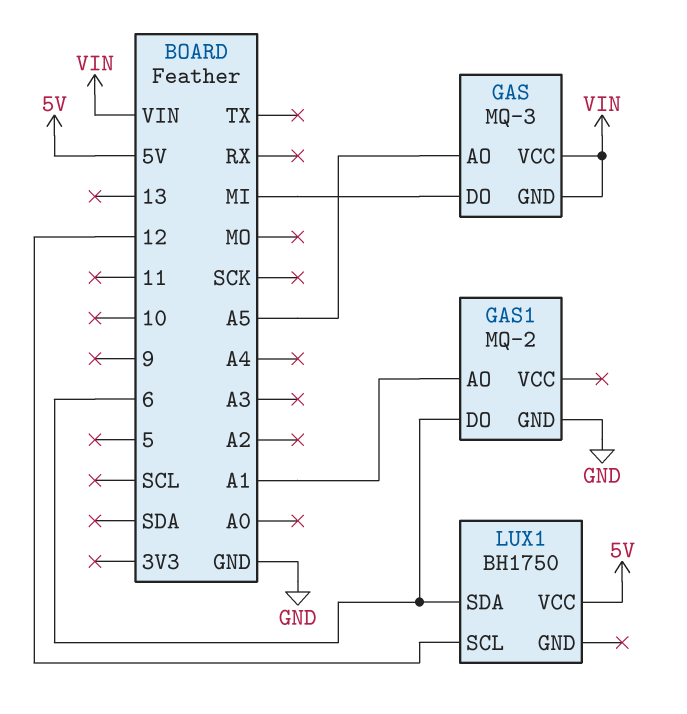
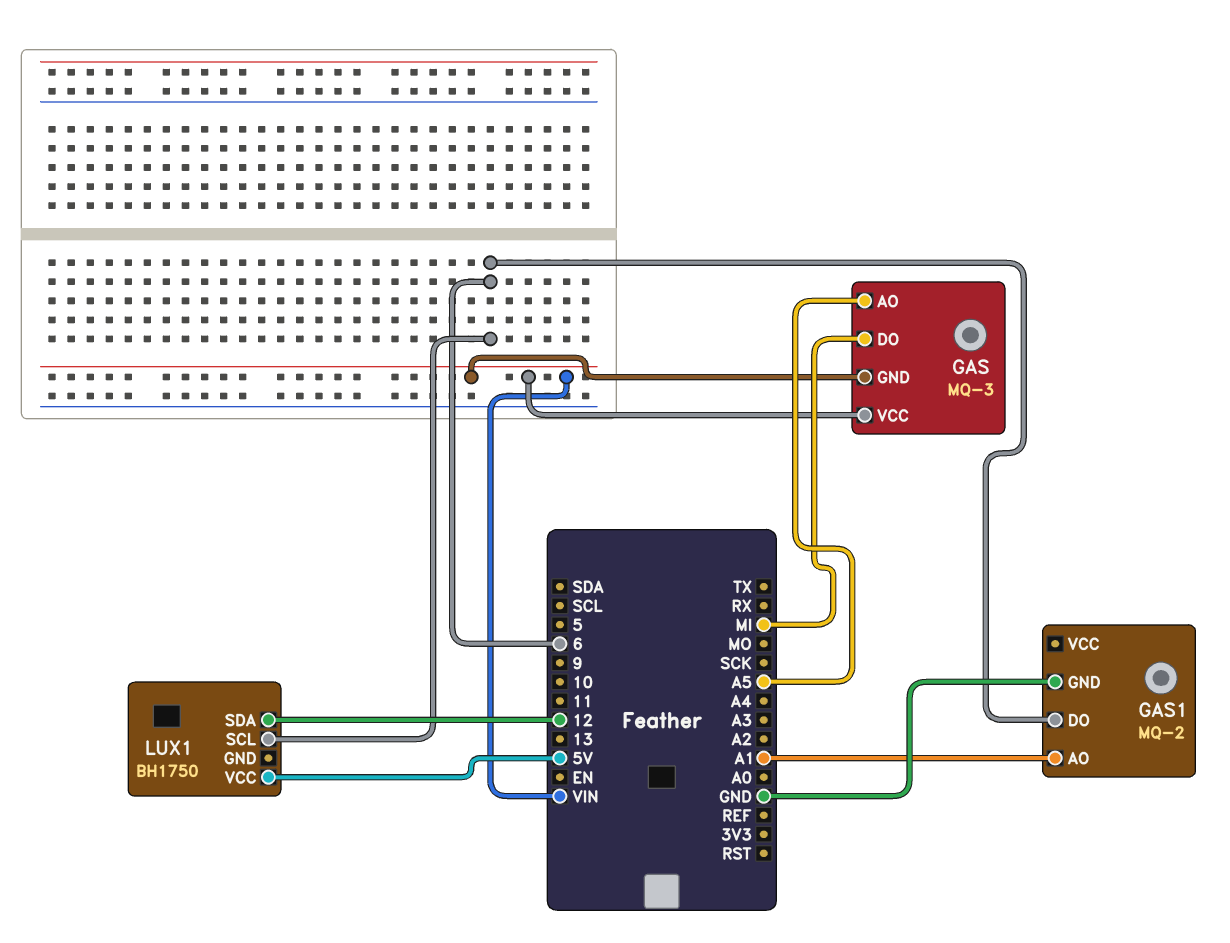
LUX1 pin SCL: 12 -> 6
LUX1 pin SDA: 6 -> 12

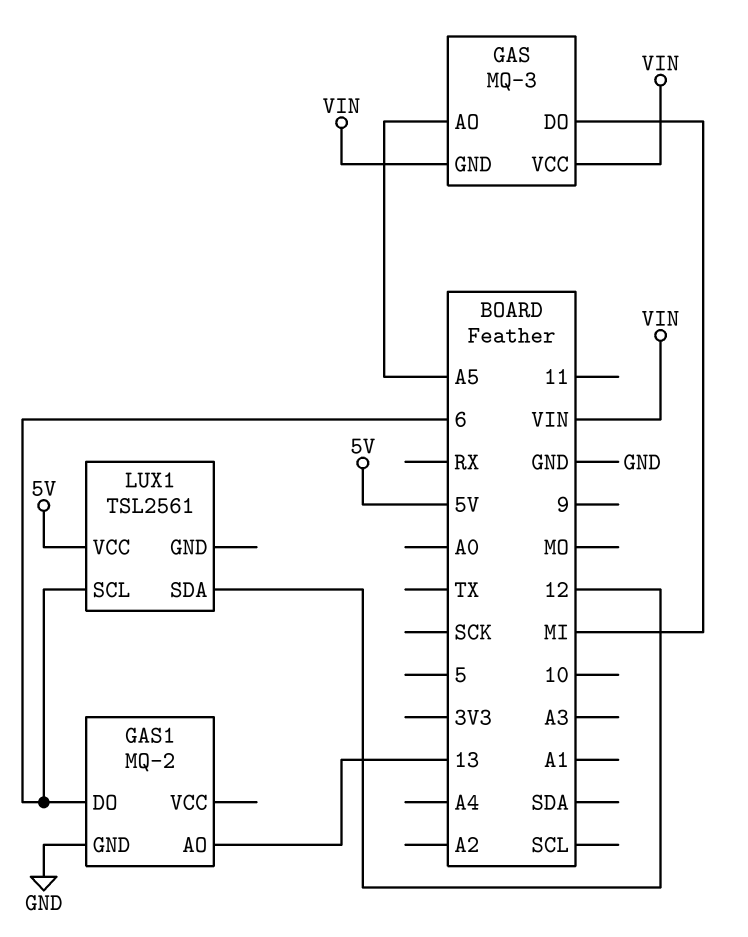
GAS1 pin AO: A1 -> 13
LUX1: BH1750 -> TSL2561

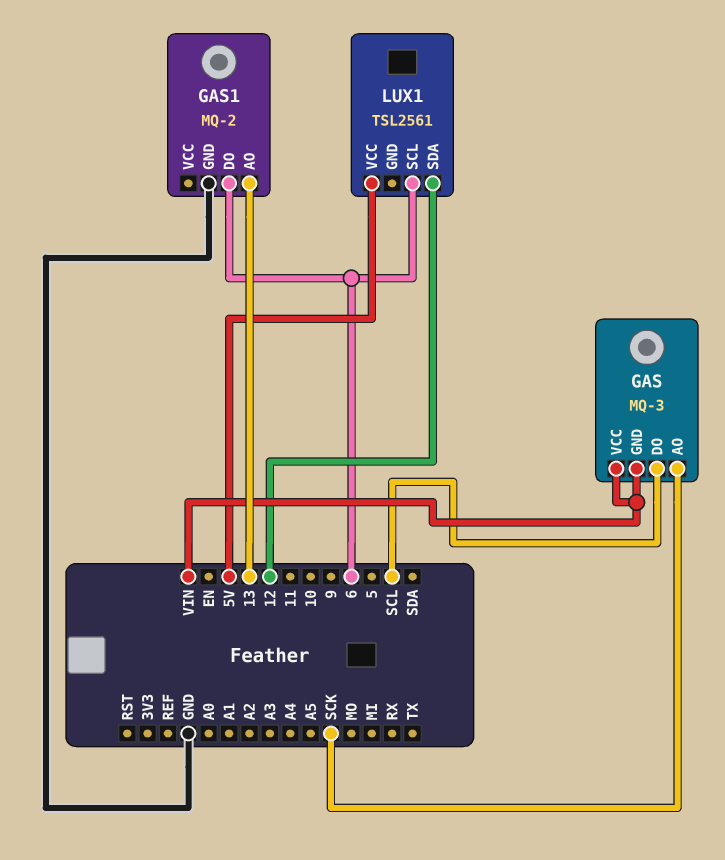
GAS pin AO: A5 -> SCK
GAS pin DO: MI -> SCL

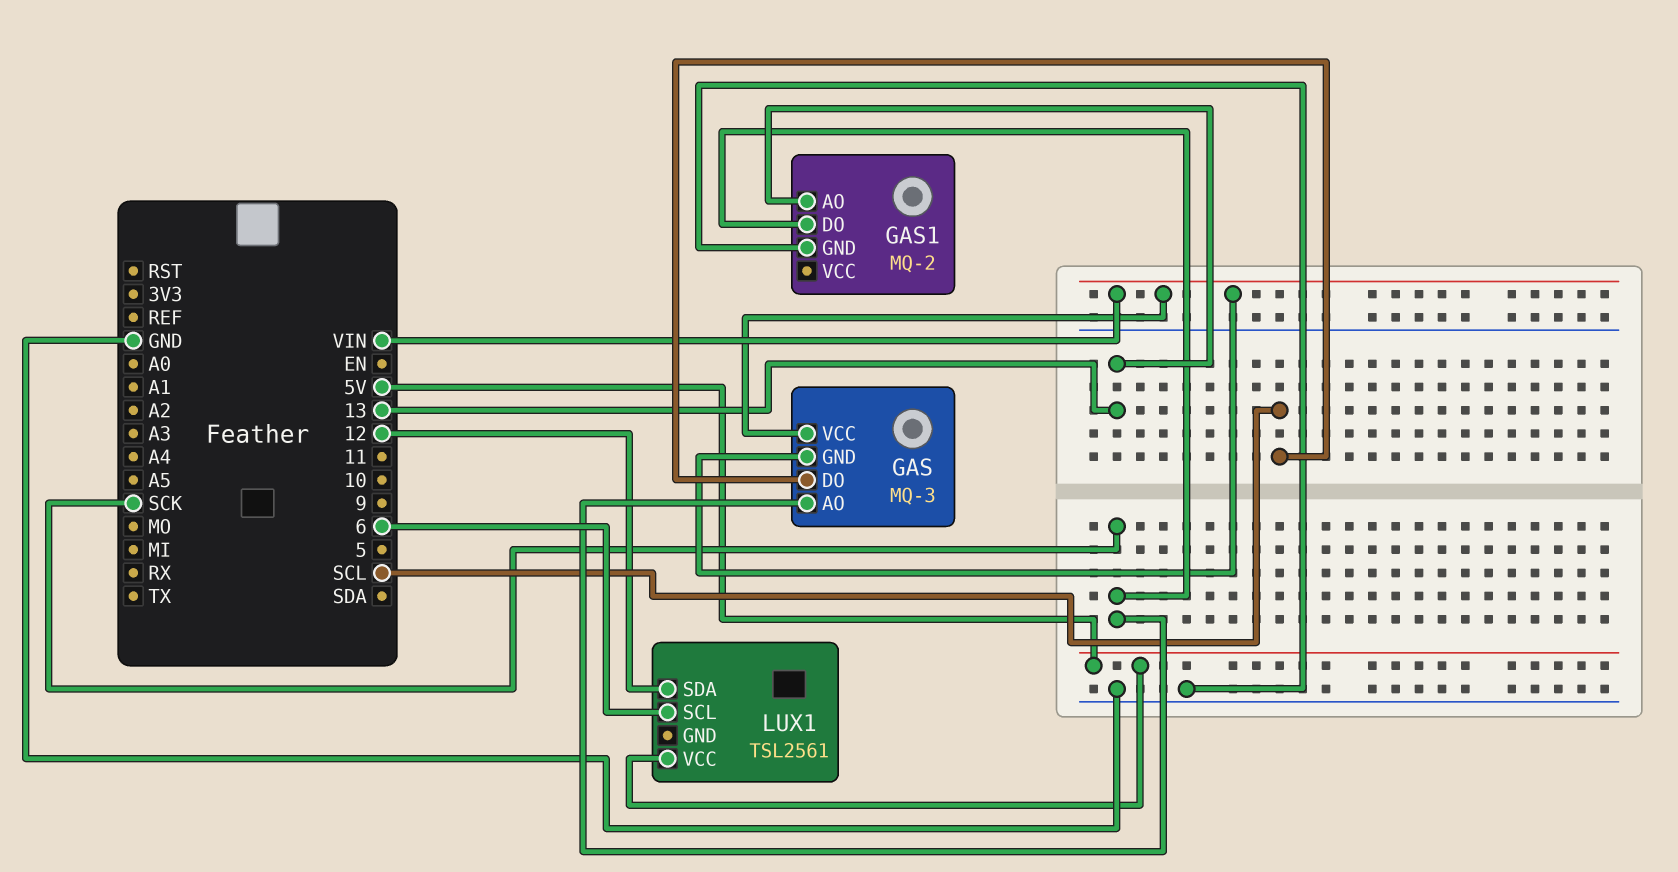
GAS1 pin DO: 6 -> SCK

